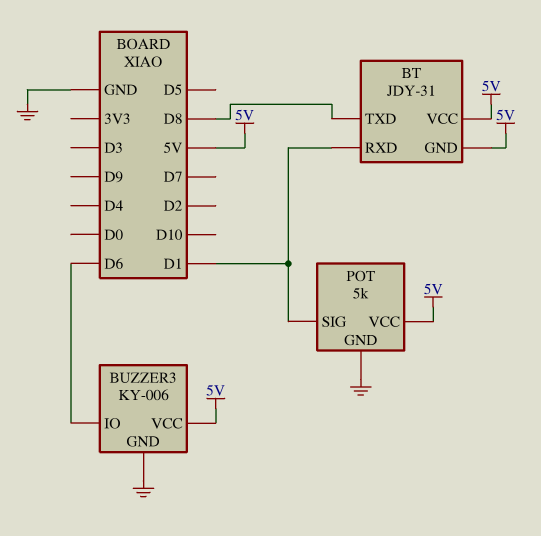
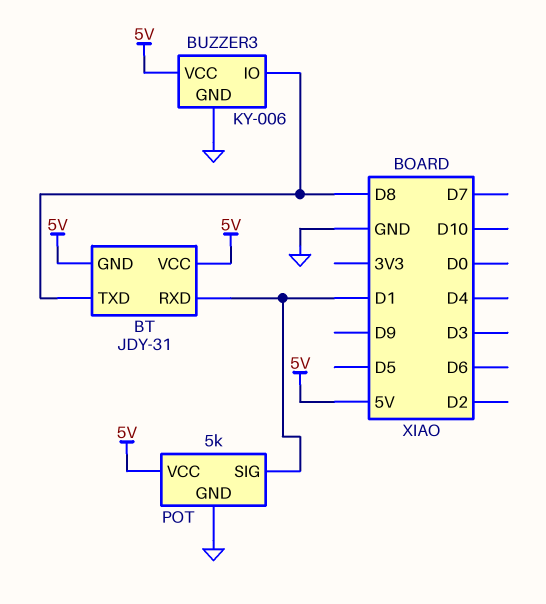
BUZZER3 pin IO: D6 -> D8

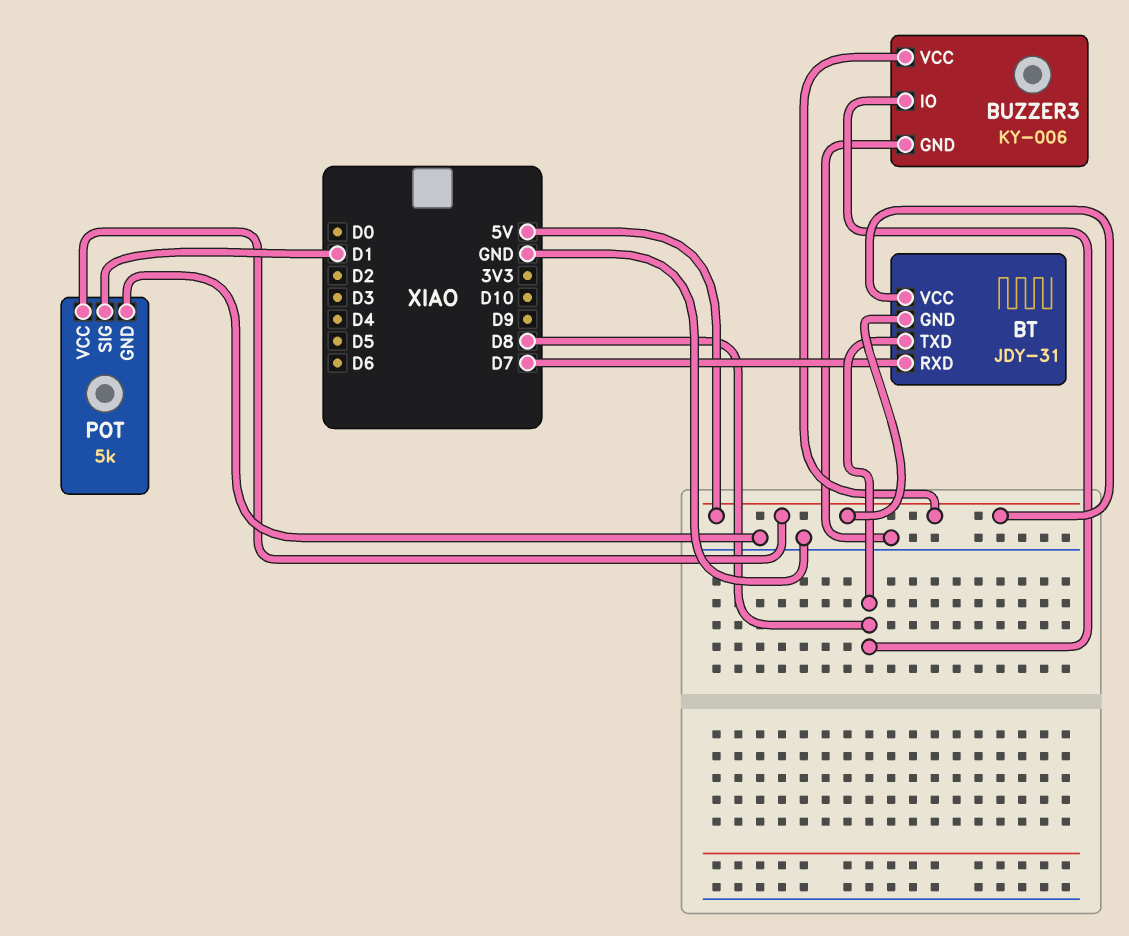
BT pin RXD: D1 -> D7

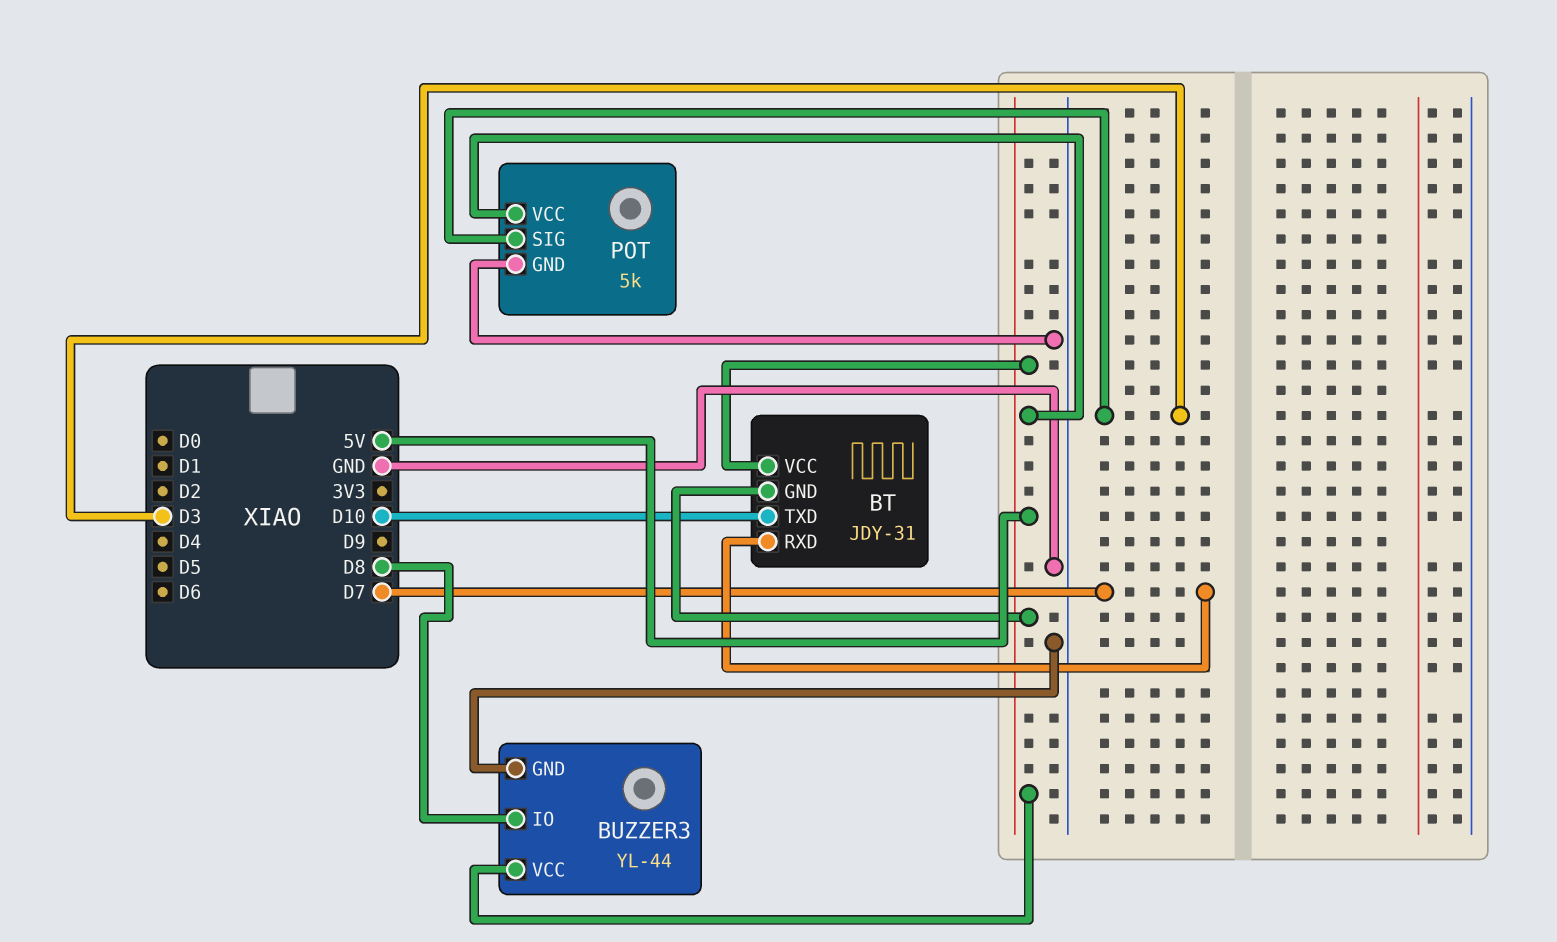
BT pin TXD: D8 -> D10
BUZZER3: KY-006 -> YL-44
POT pin SIG: D1 -> D3

